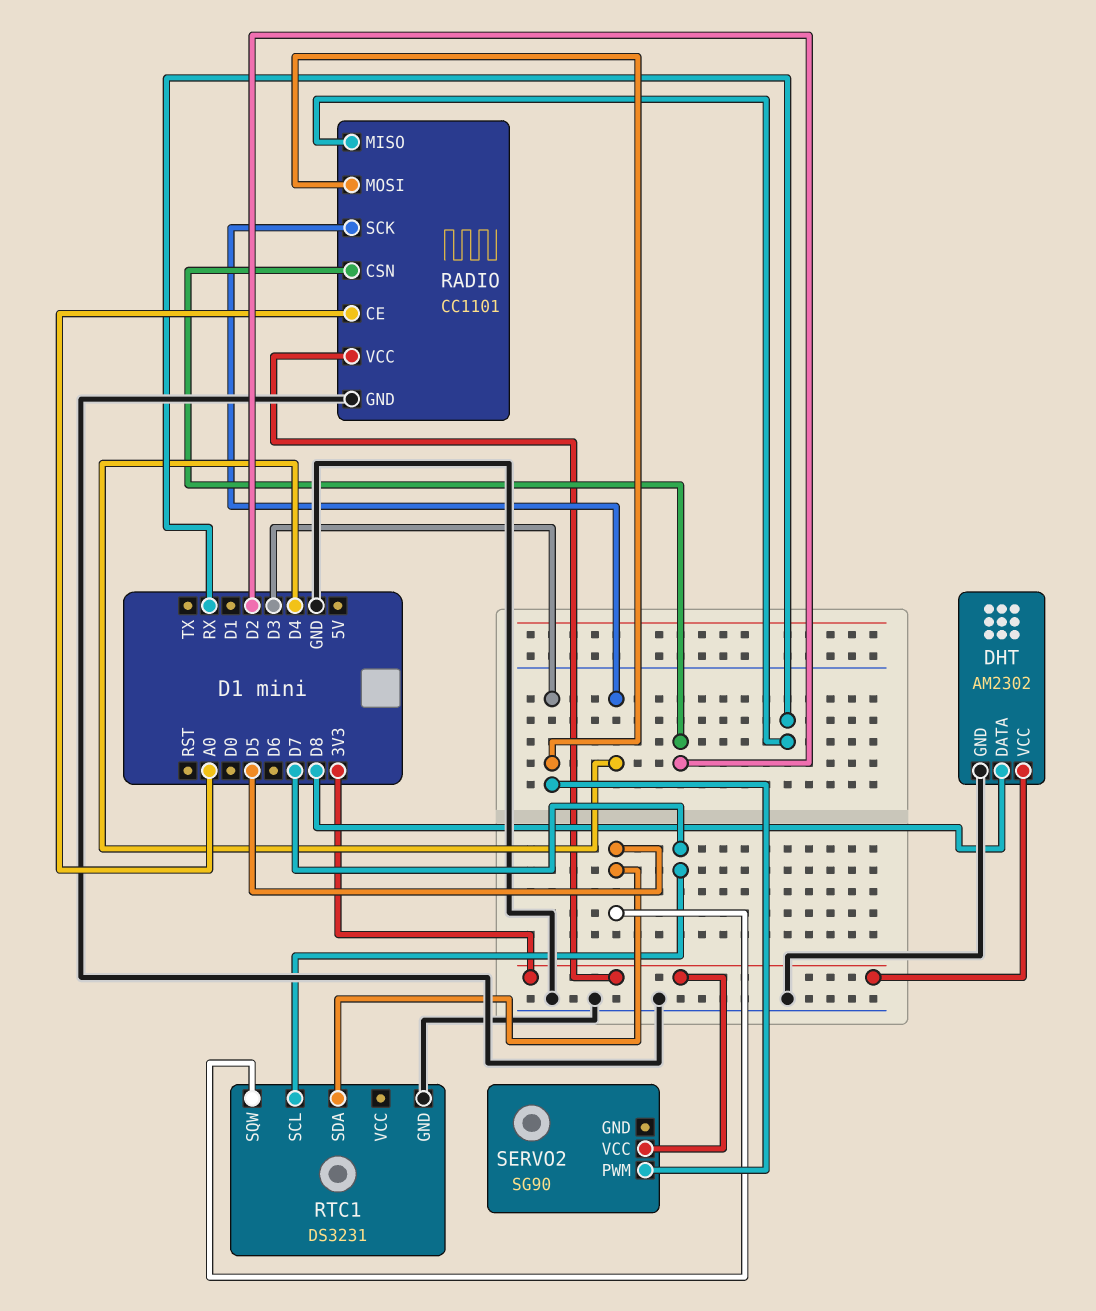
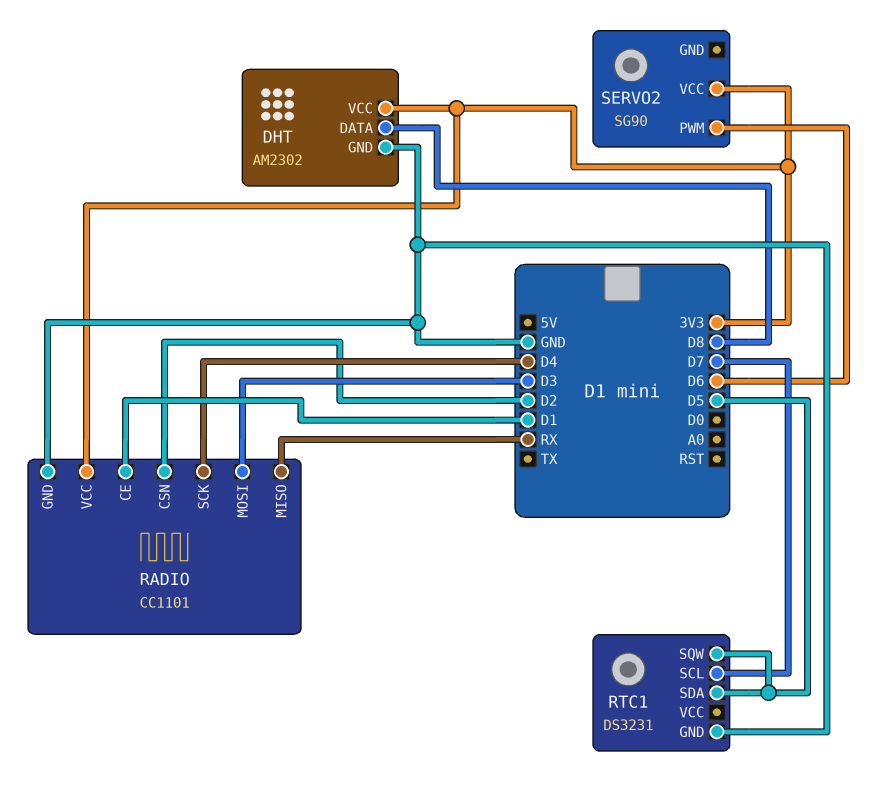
RADIO pin CE: A0 -> D1
SERVO2 pin PWM: D3 -> D6

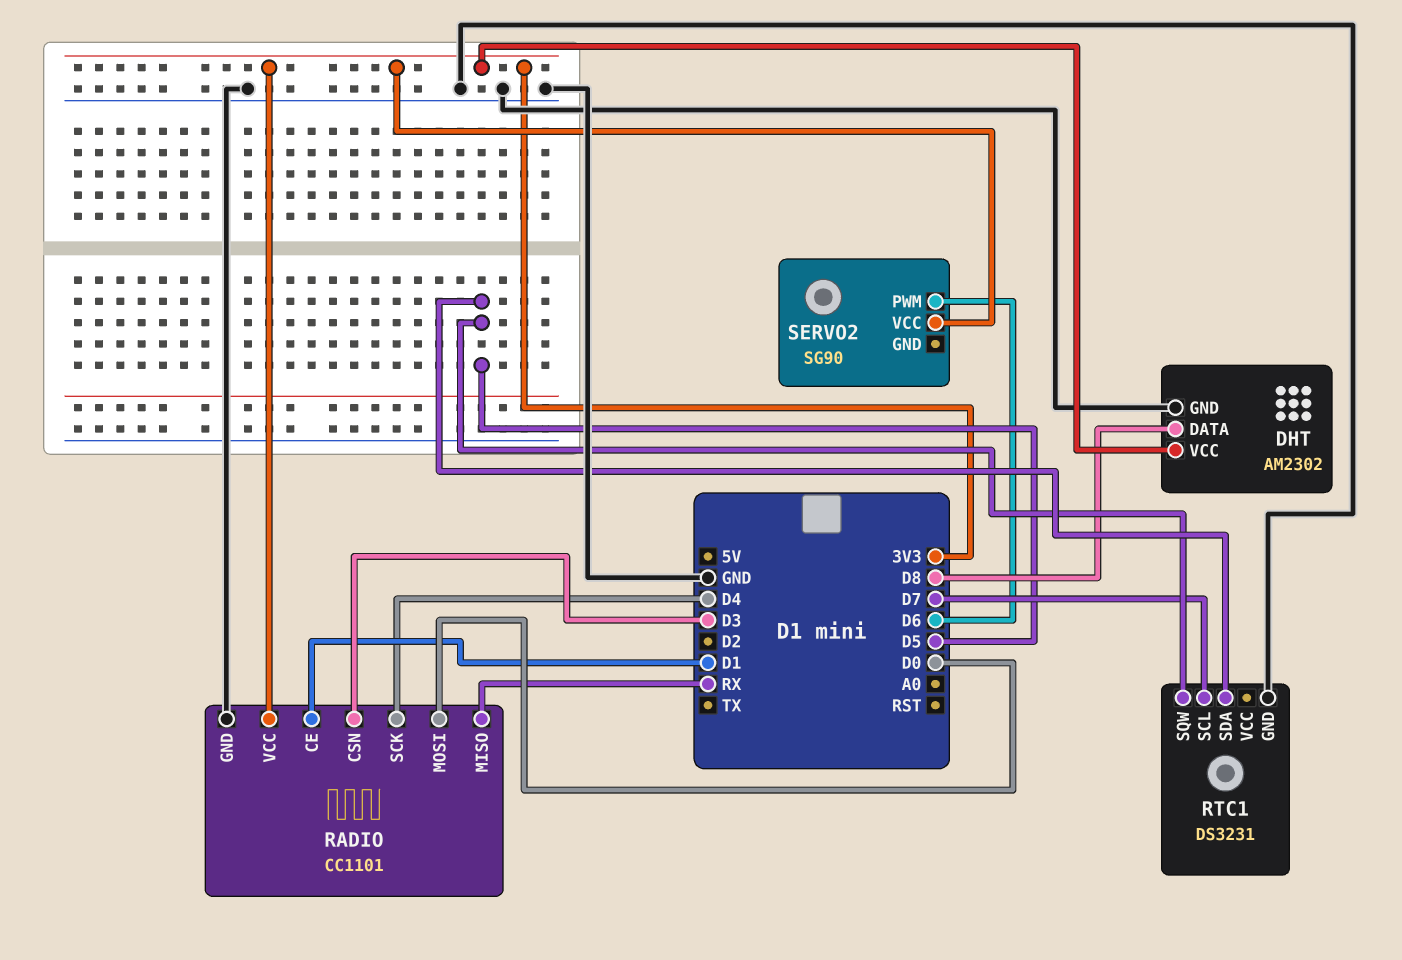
RADIO pin CSN: D2 -> D3
RADIO pin MOSI: D3 -> D0

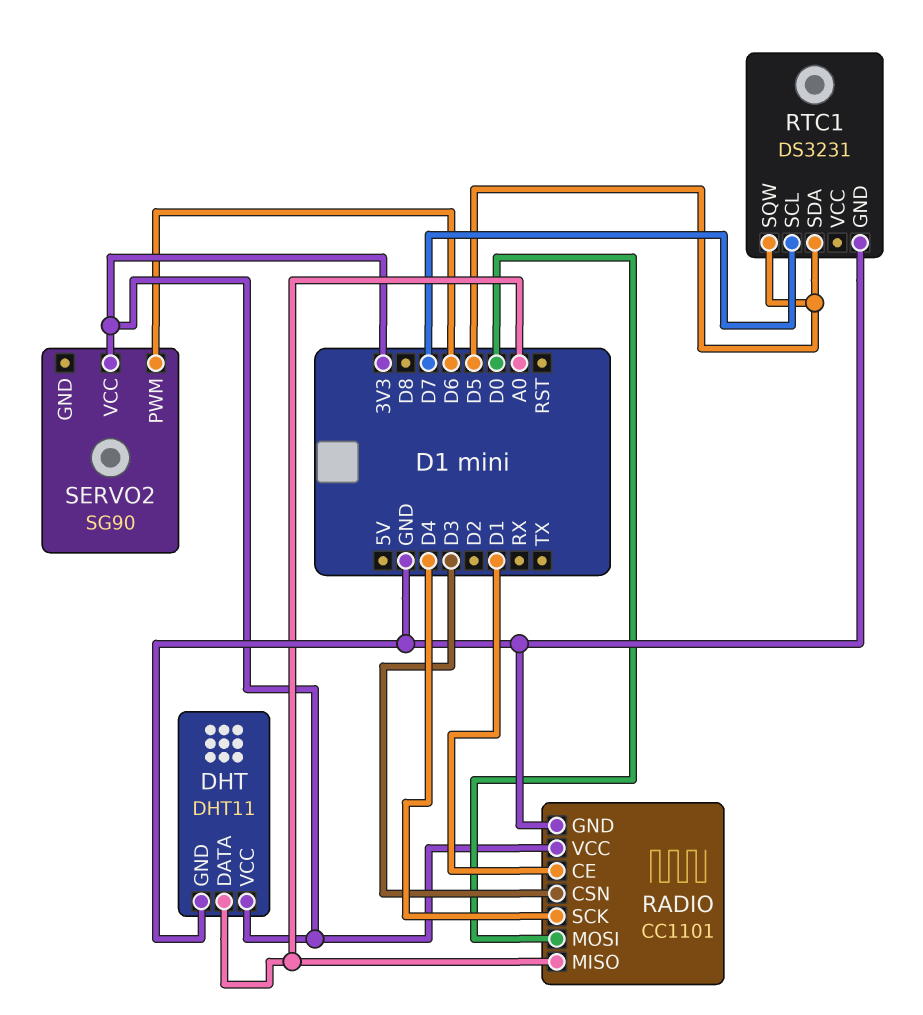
DHT: AM2302 -> DHT11
DHT pin DATA: D8 -> A0
RADIO pin MISO: RX -> A0

